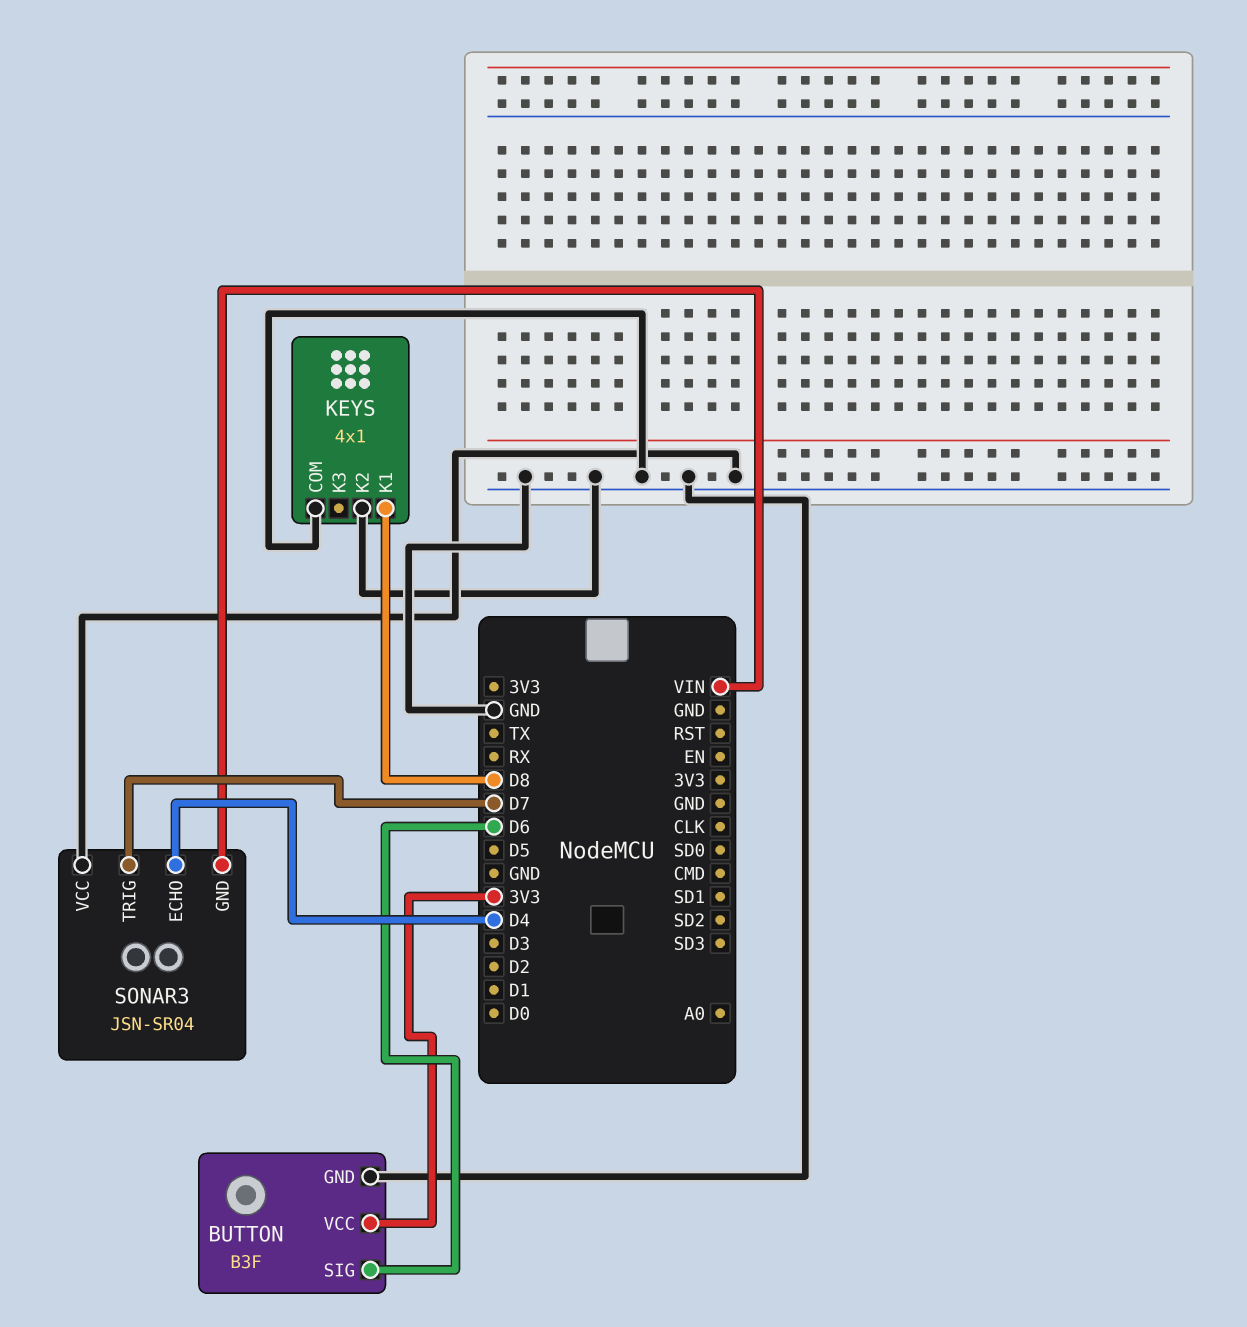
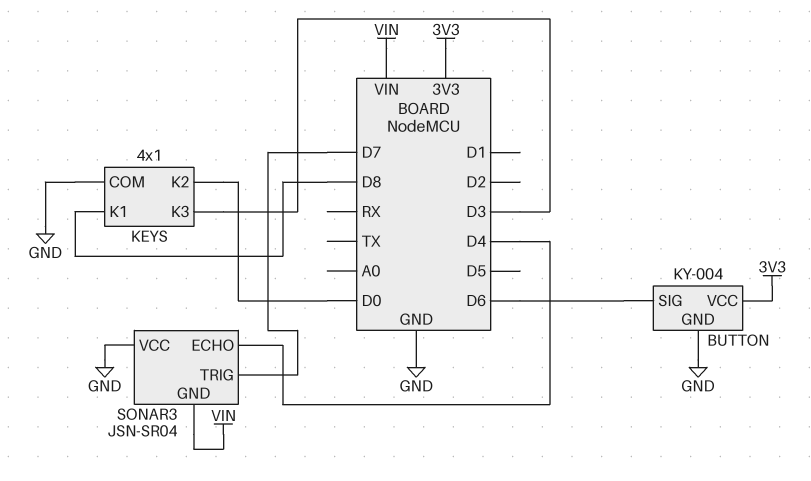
BUTTON: B3F -> KY-004
KEYS pin K2: GND -> D0
KEYS pin K3: none -> D3

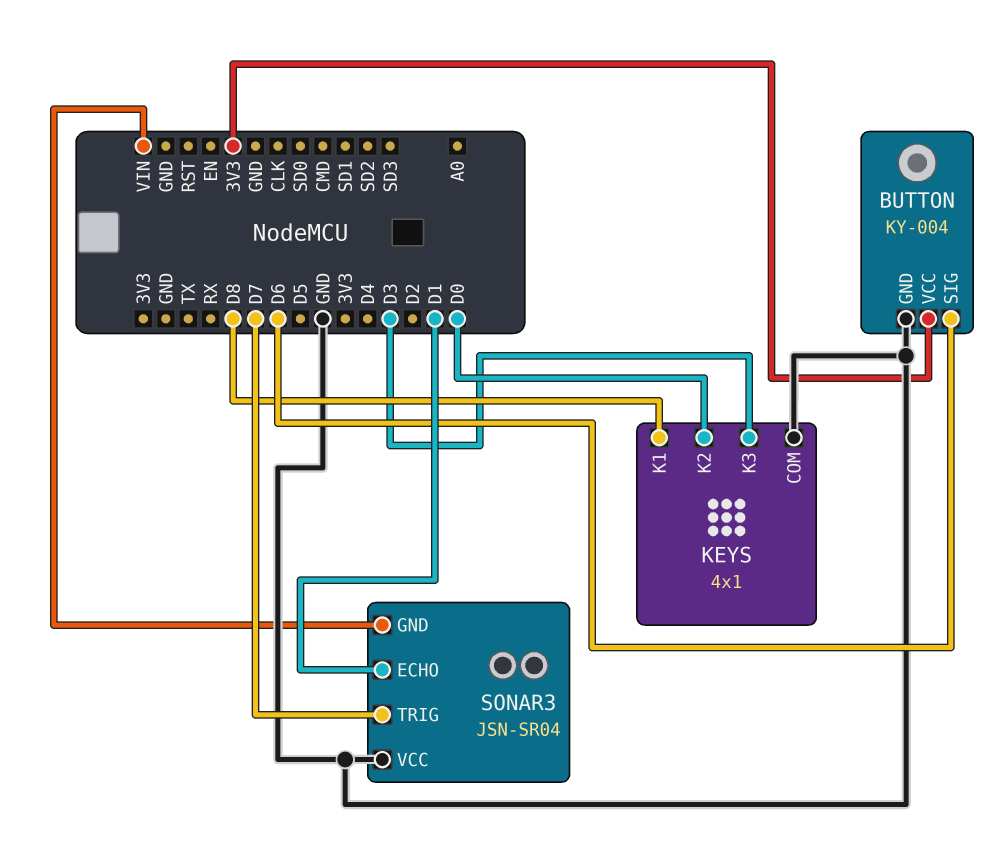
SONAR3 pin ECHO: D4 -> D1

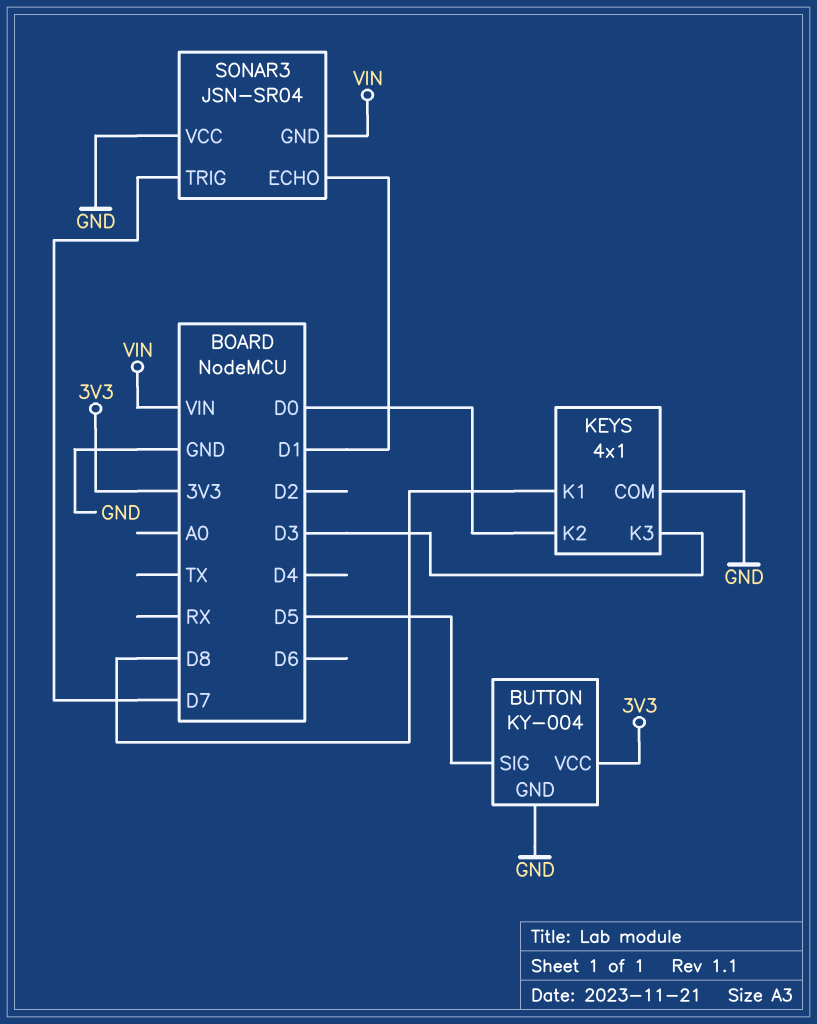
BUTTON pin SIG: D6 -> D5

